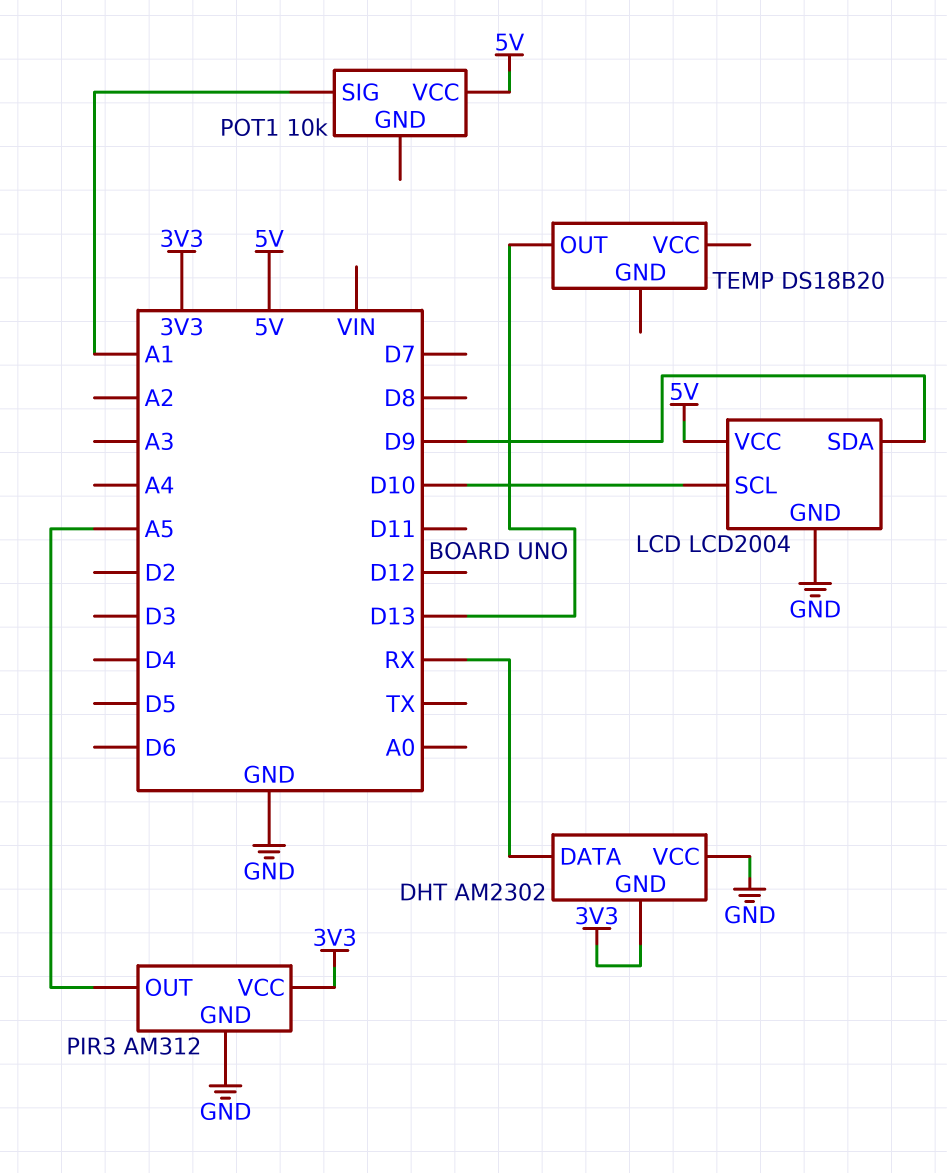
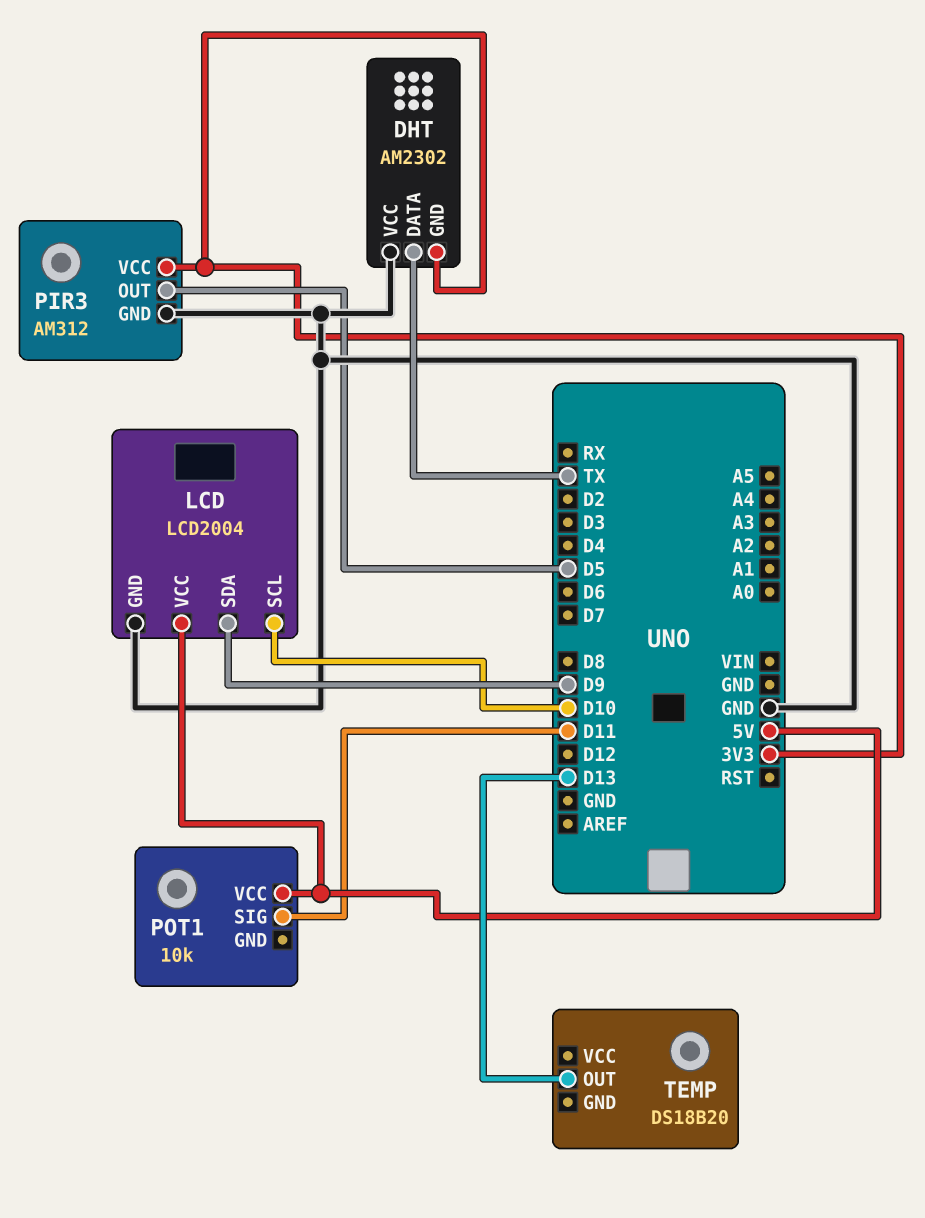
DHT pin DATA: RX -> TX
PIR3 pin OUT: A5 -> D5
POT1 pin SIG: A1 -> D11

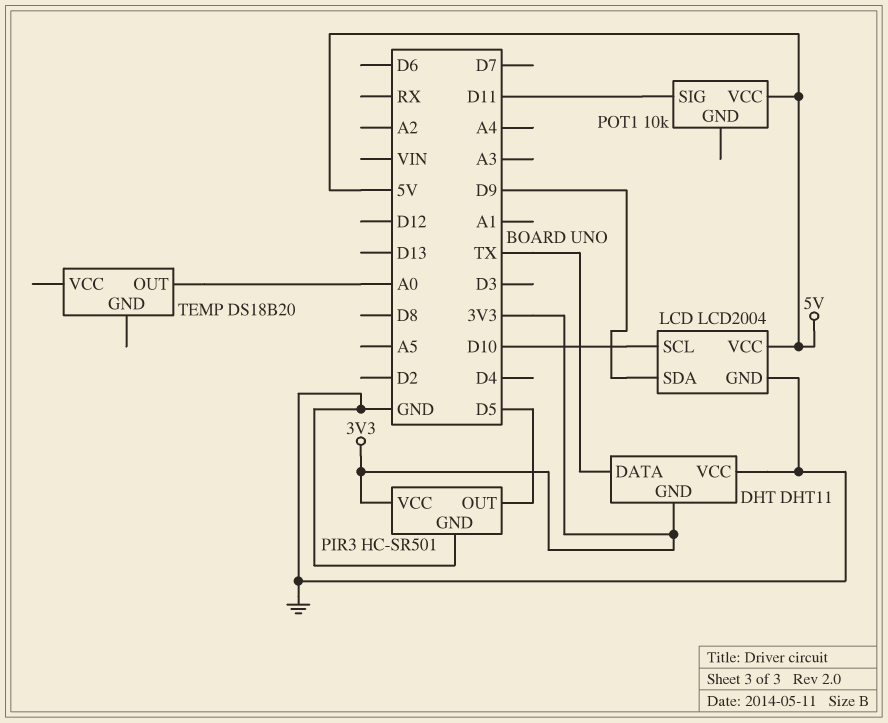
DHT: AM2302 -> DHT11
PIR3: AM312 -> HC-SR501
TEMP pin OUT: D13 -> A0

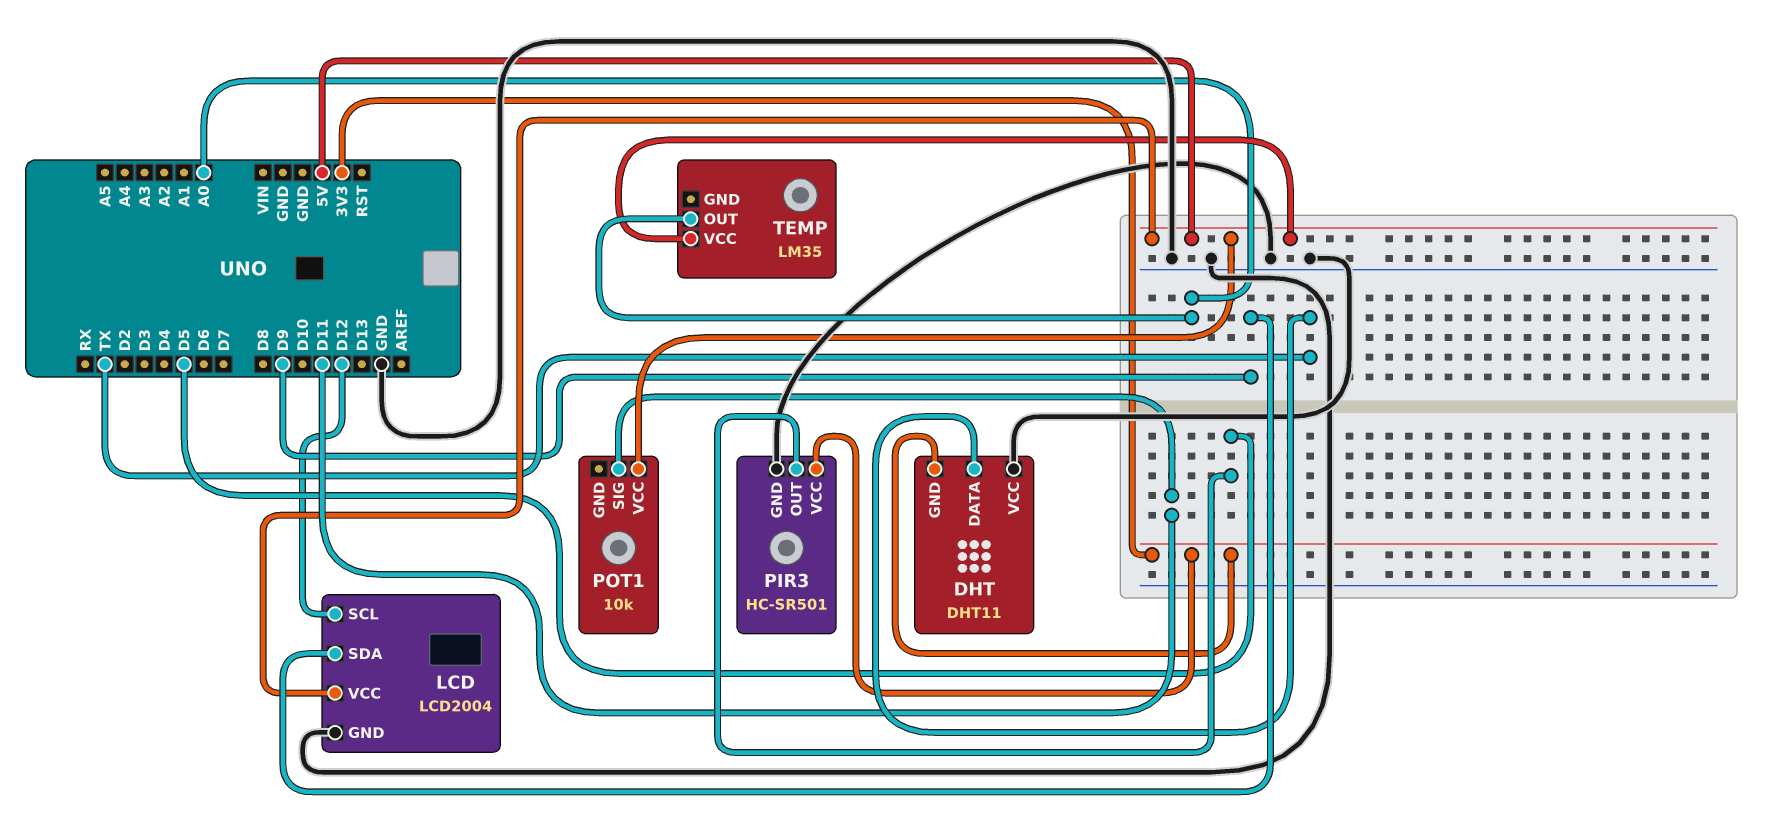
LCD pin SCL: D10 -> D12
TEMP: DS18B20 -> LM35
TEMP pin VCC: none -> 5V

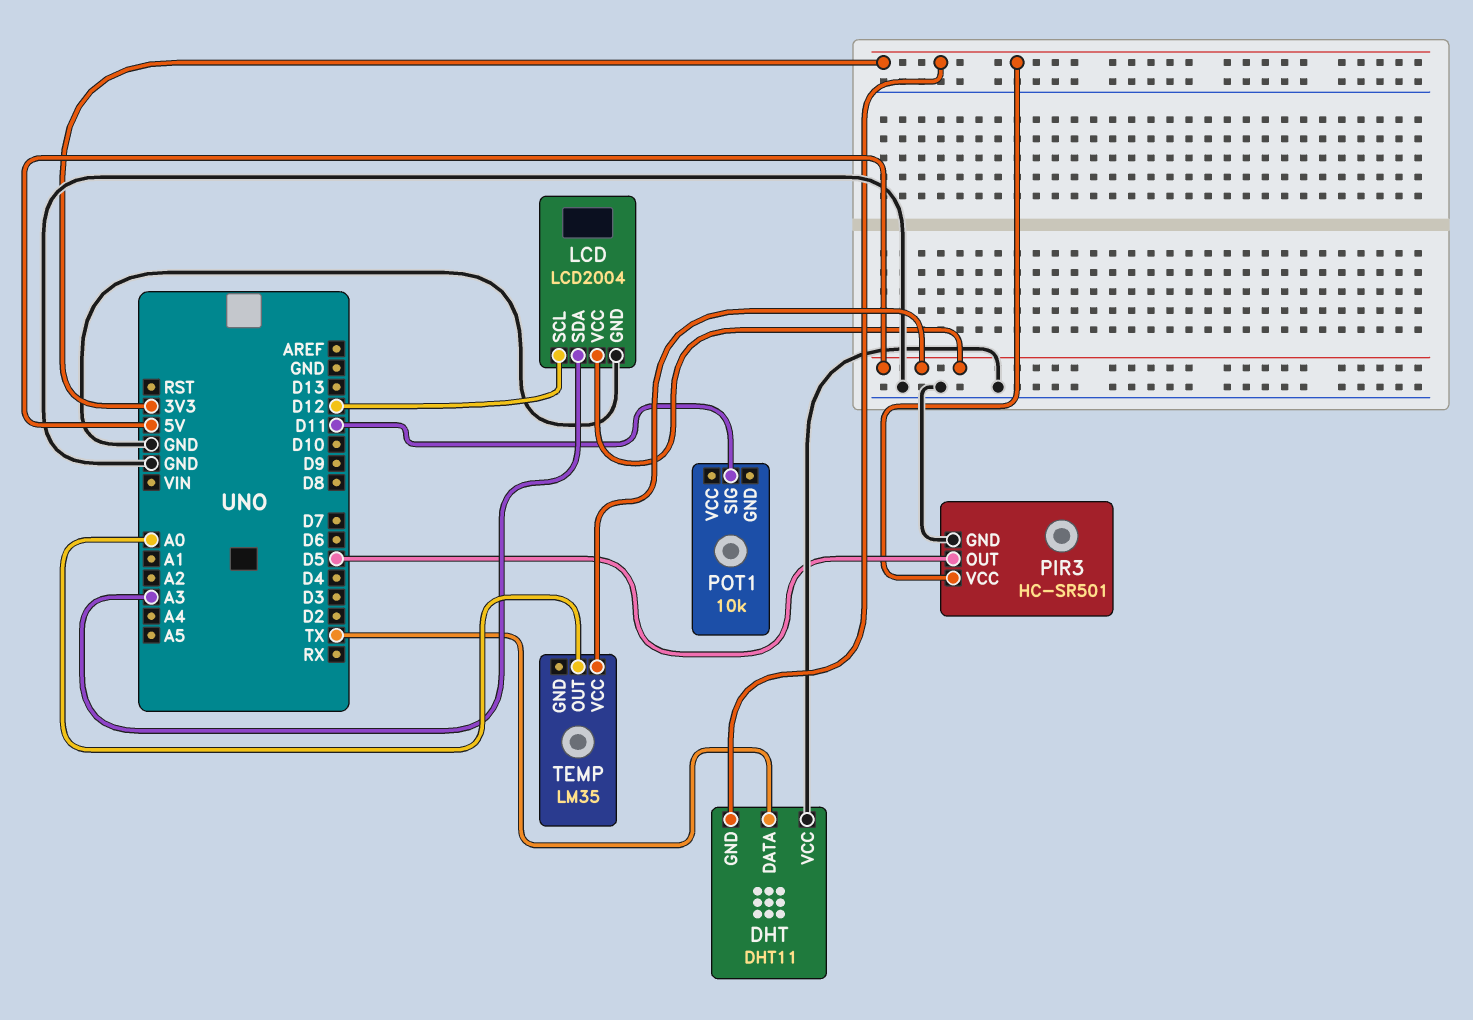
LCD pin SDA: D9 -> A3
POT1 pin VCC: 5V -> none

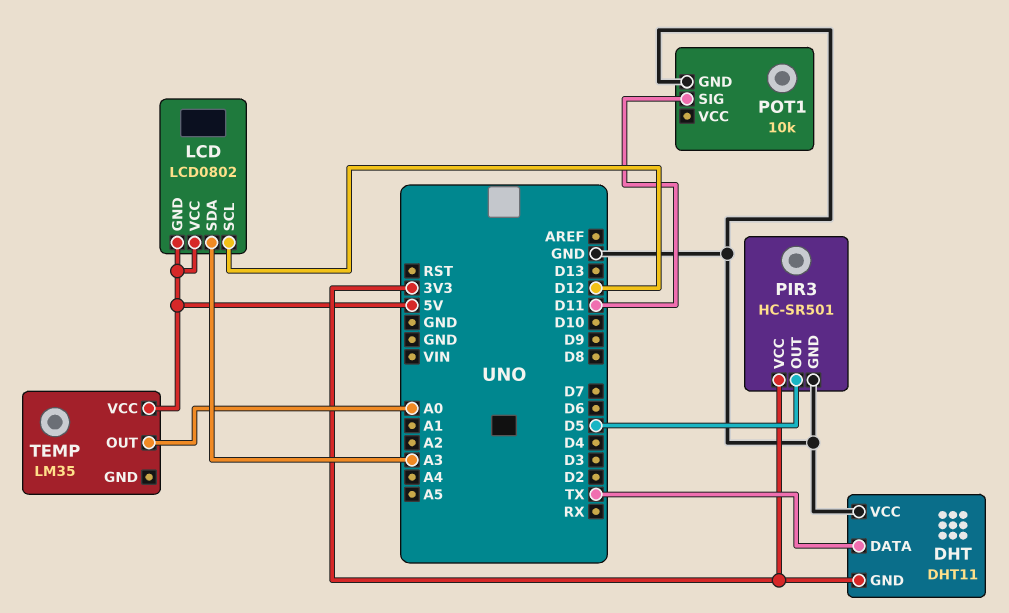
LCD: LCD2004 -> LCD0802
LCD pin GND: GND -> 5V
POT1 pin GND: none -> GND

